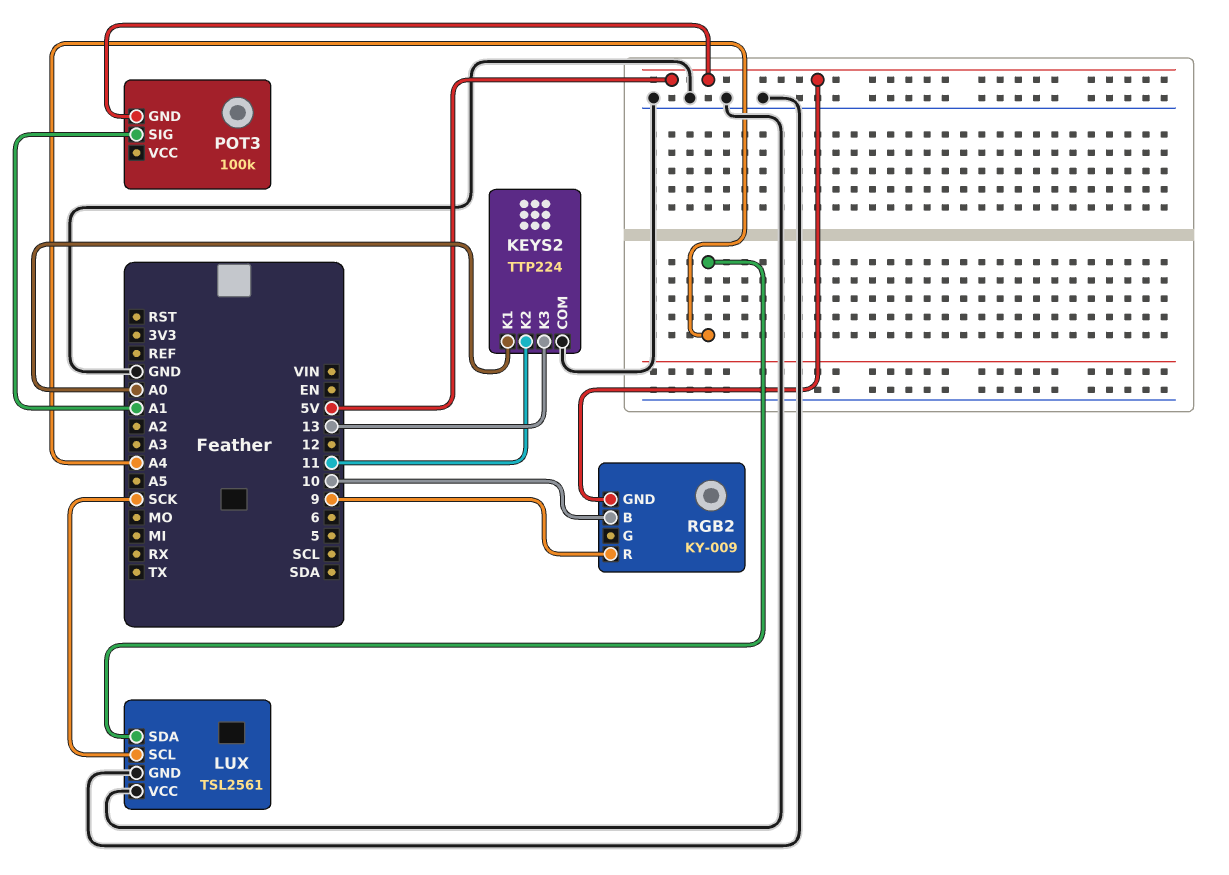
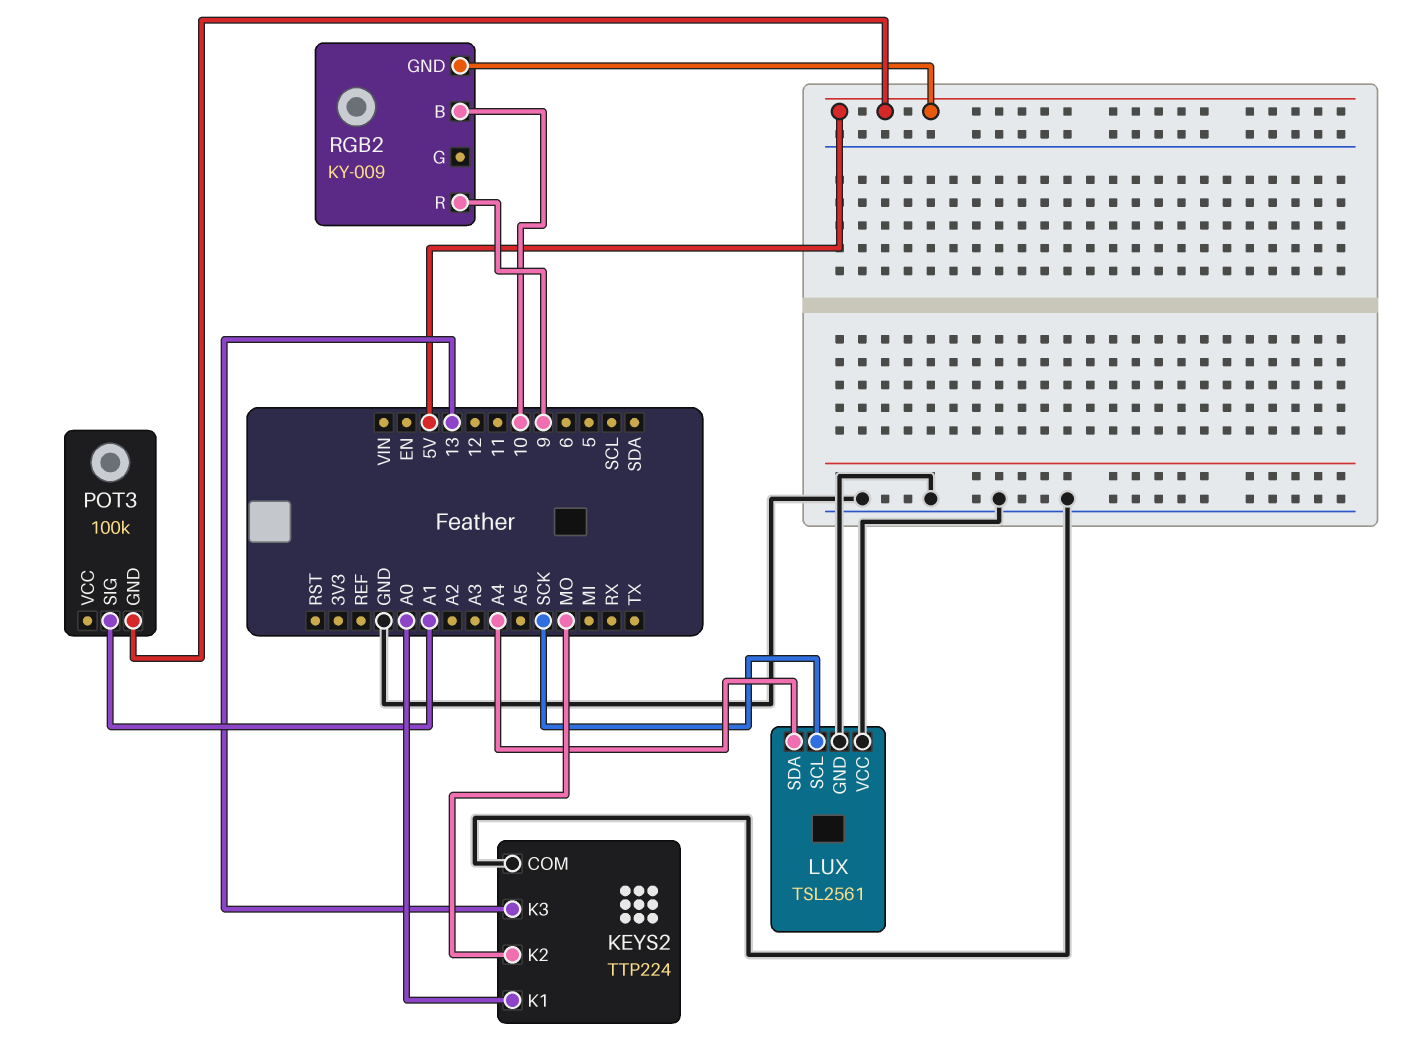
KEYS2 pin K2: 11 -> MO

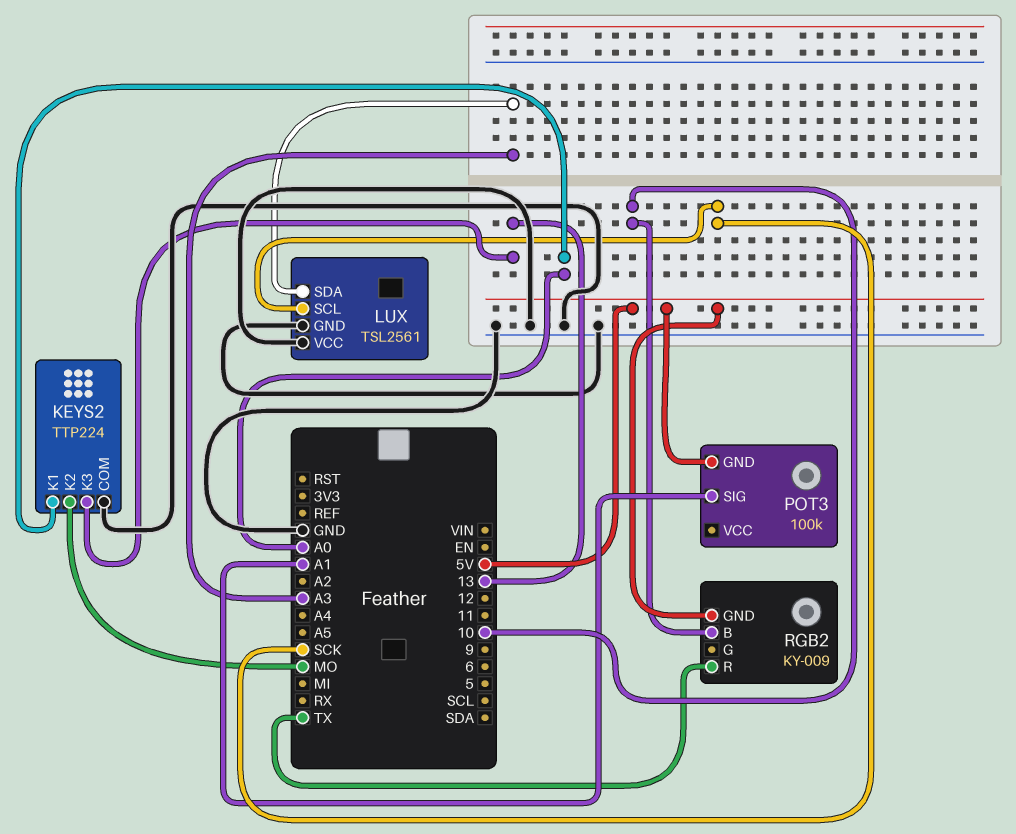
LUX pin SDA: A4 -> A3
RGB2 pin R: 9 -> TX

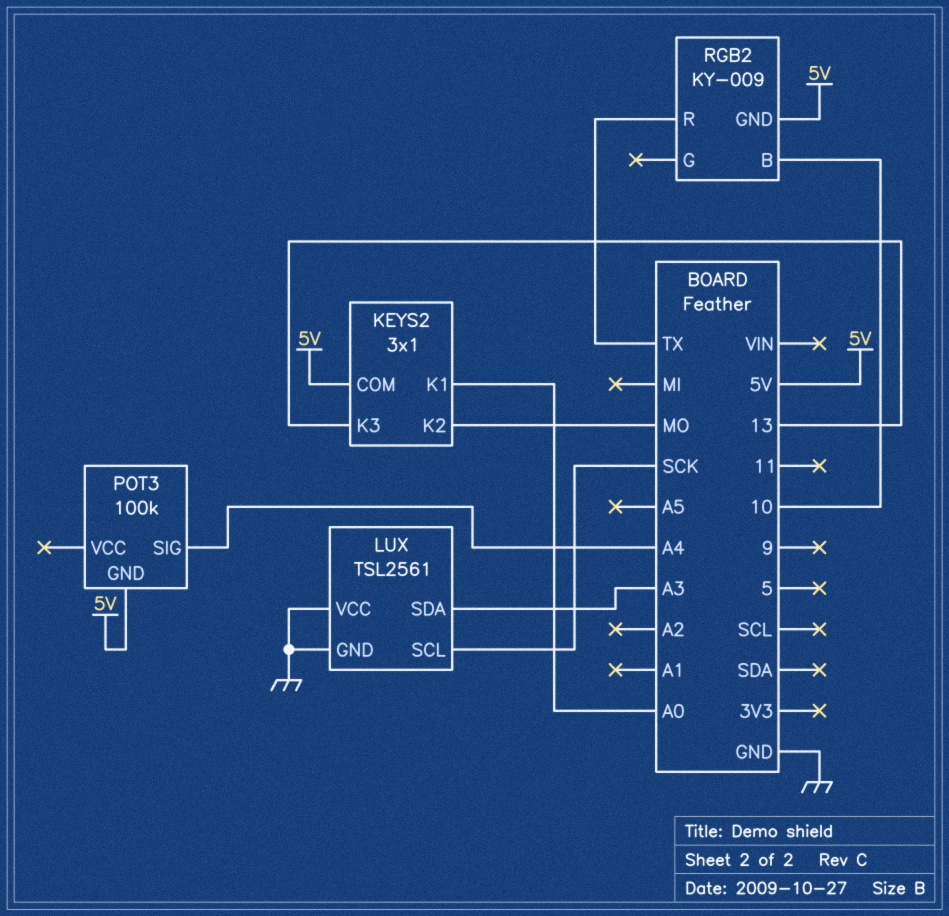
KEYS2: TTP224 -> 3x1
KEYS2 pin COM: GND -> 5V
POT3 pin SIG: A1 -> A4

